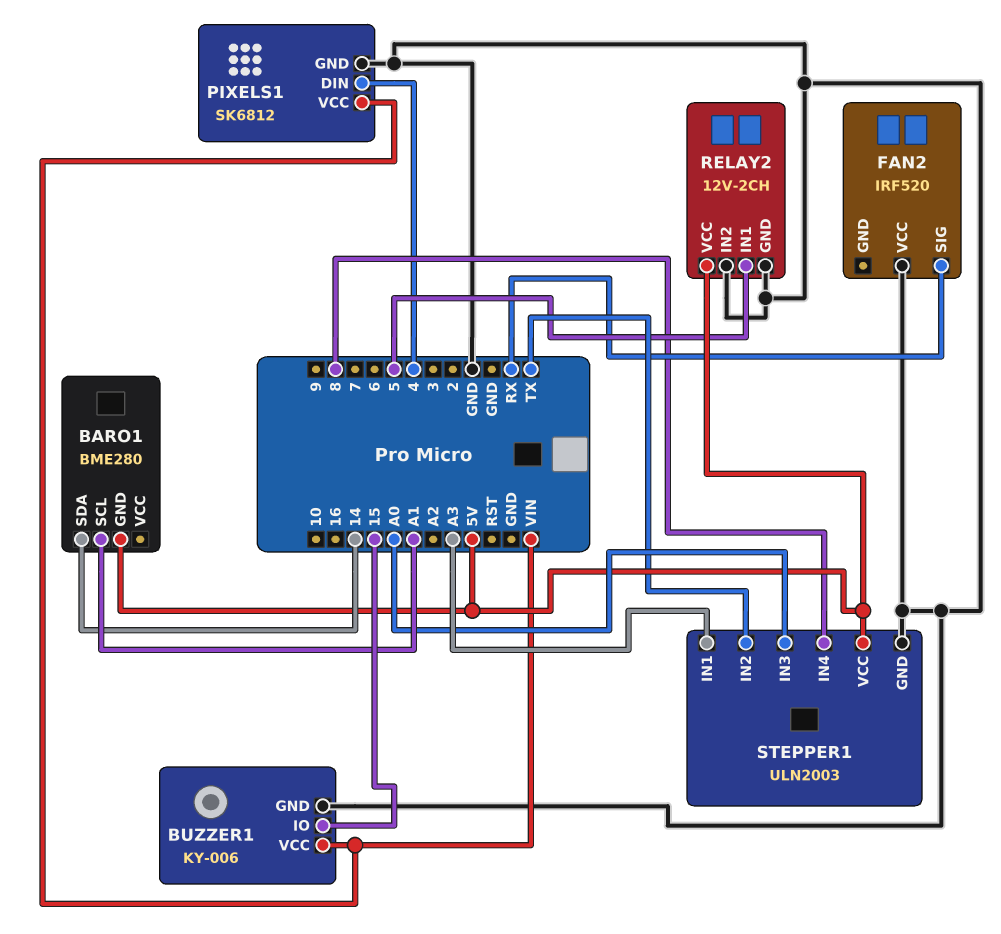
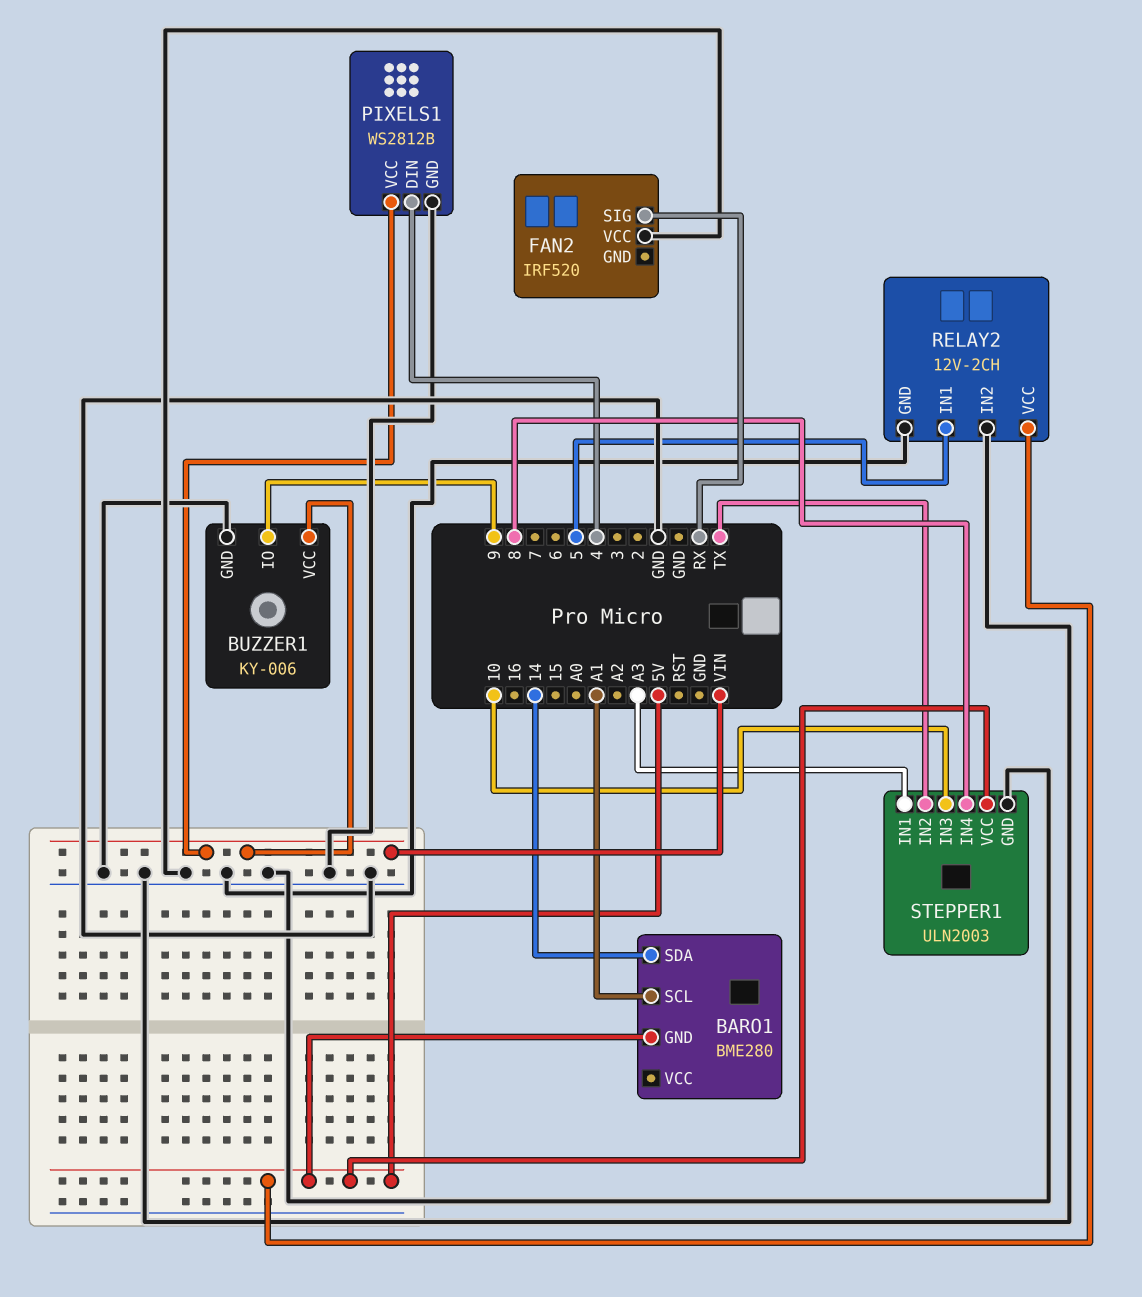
BUZZER1 pin IO: 15 -> 9
PIXELS1: SK6812 -> WS2812B
STEPPER1 pin IN3: A0 -> 10

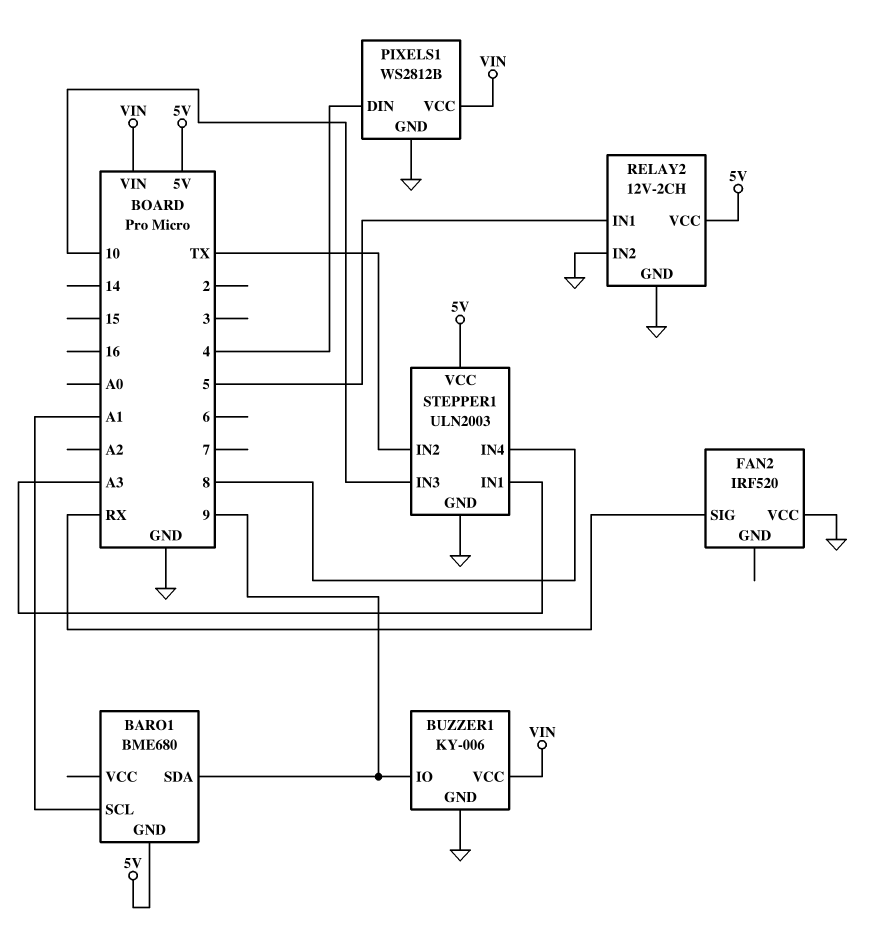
BARO1: BME280 -> BME680
BARO1 pin SDA: 14 -> 9

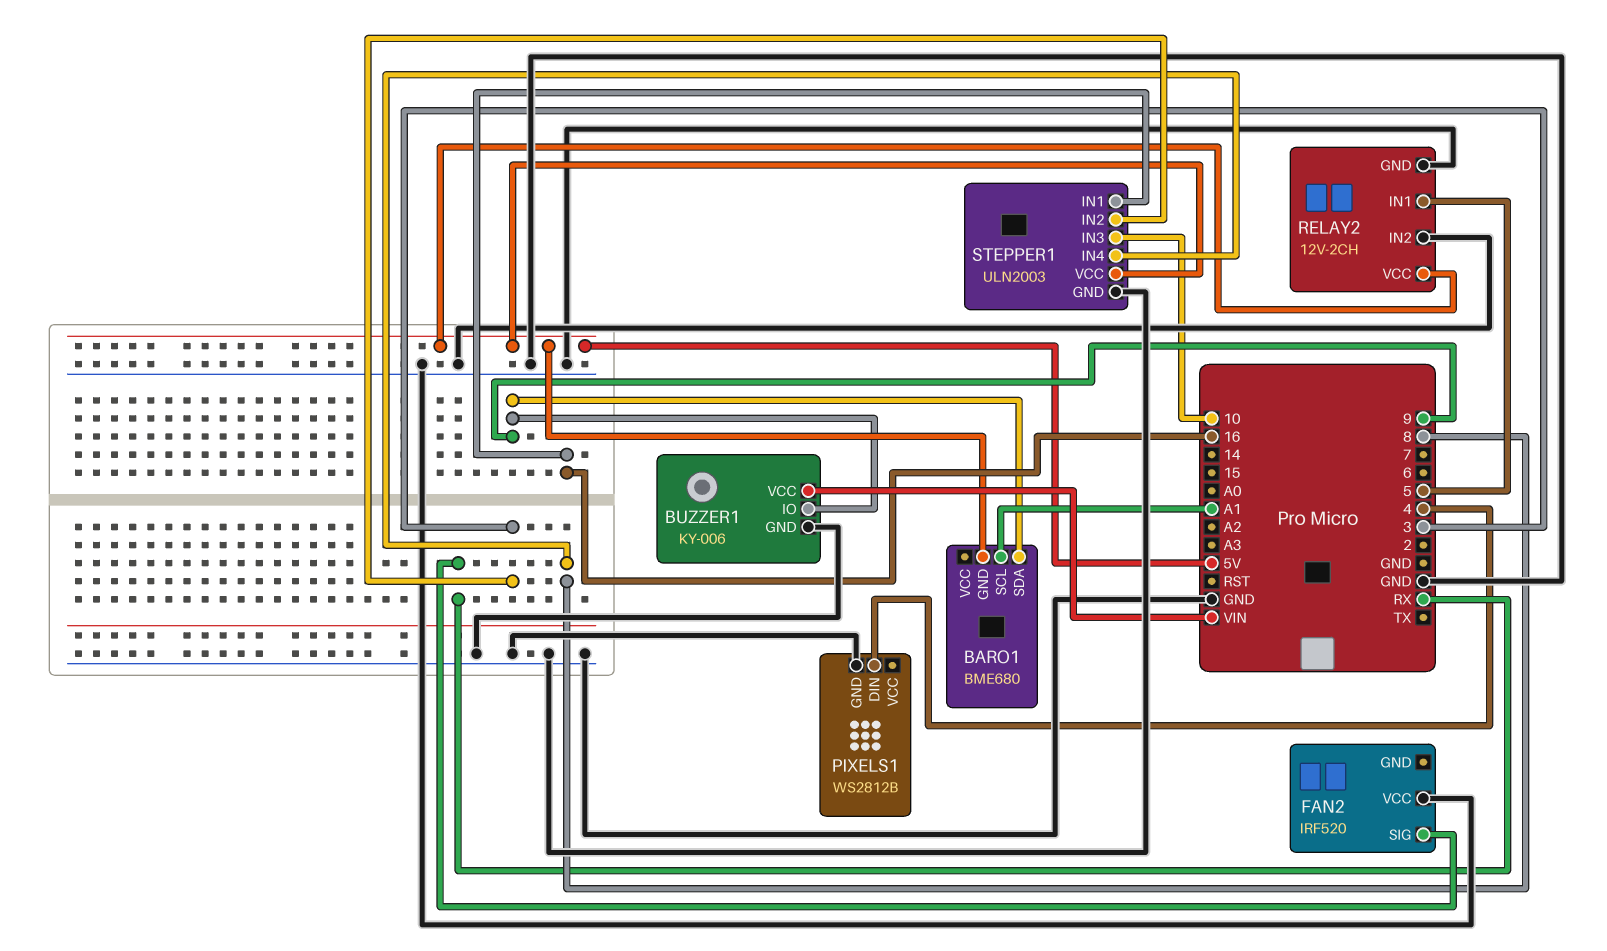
PIXELS1 pin VCC: VIN -> none
STEPPER1 pin IN1: A3 -> 16
STEPPER1 pin IN2: TX -> 3

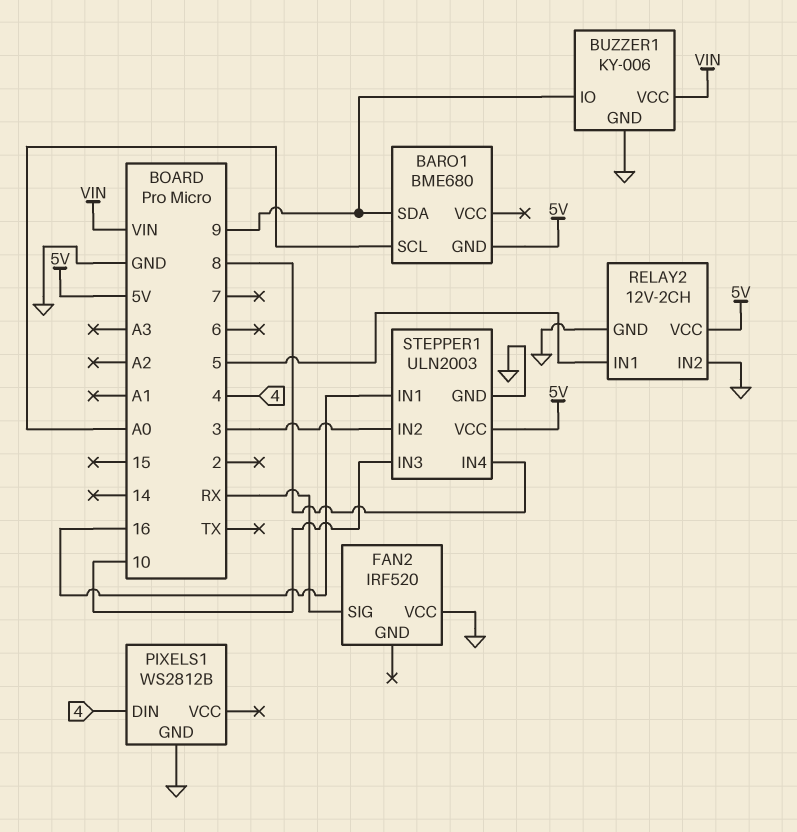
BARO1 pin SCL: A1 -> A0

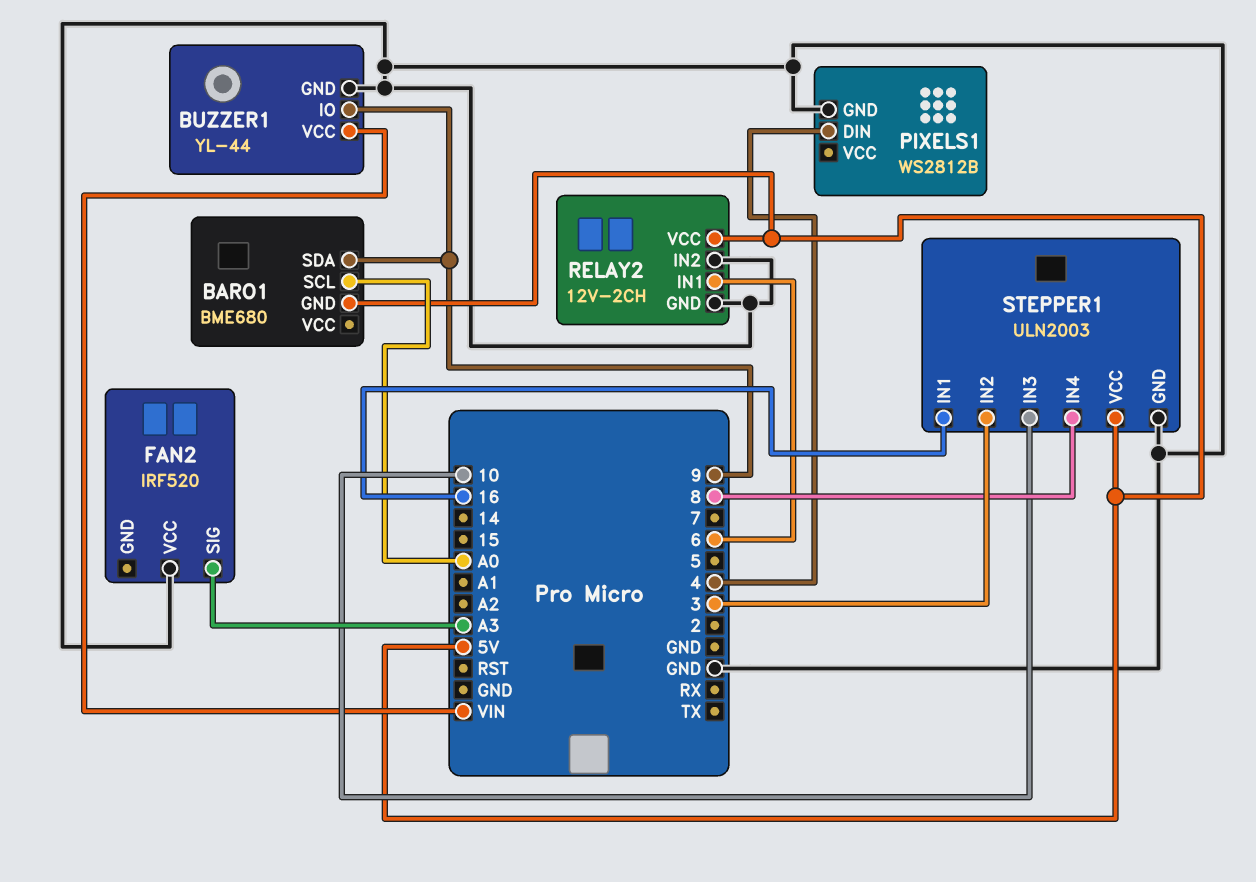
BUZZER1: KY-006 -> YL-44
FAN2 pin SIG: RX -> A3
RELAY2 pin IN1: 5 -> 6

